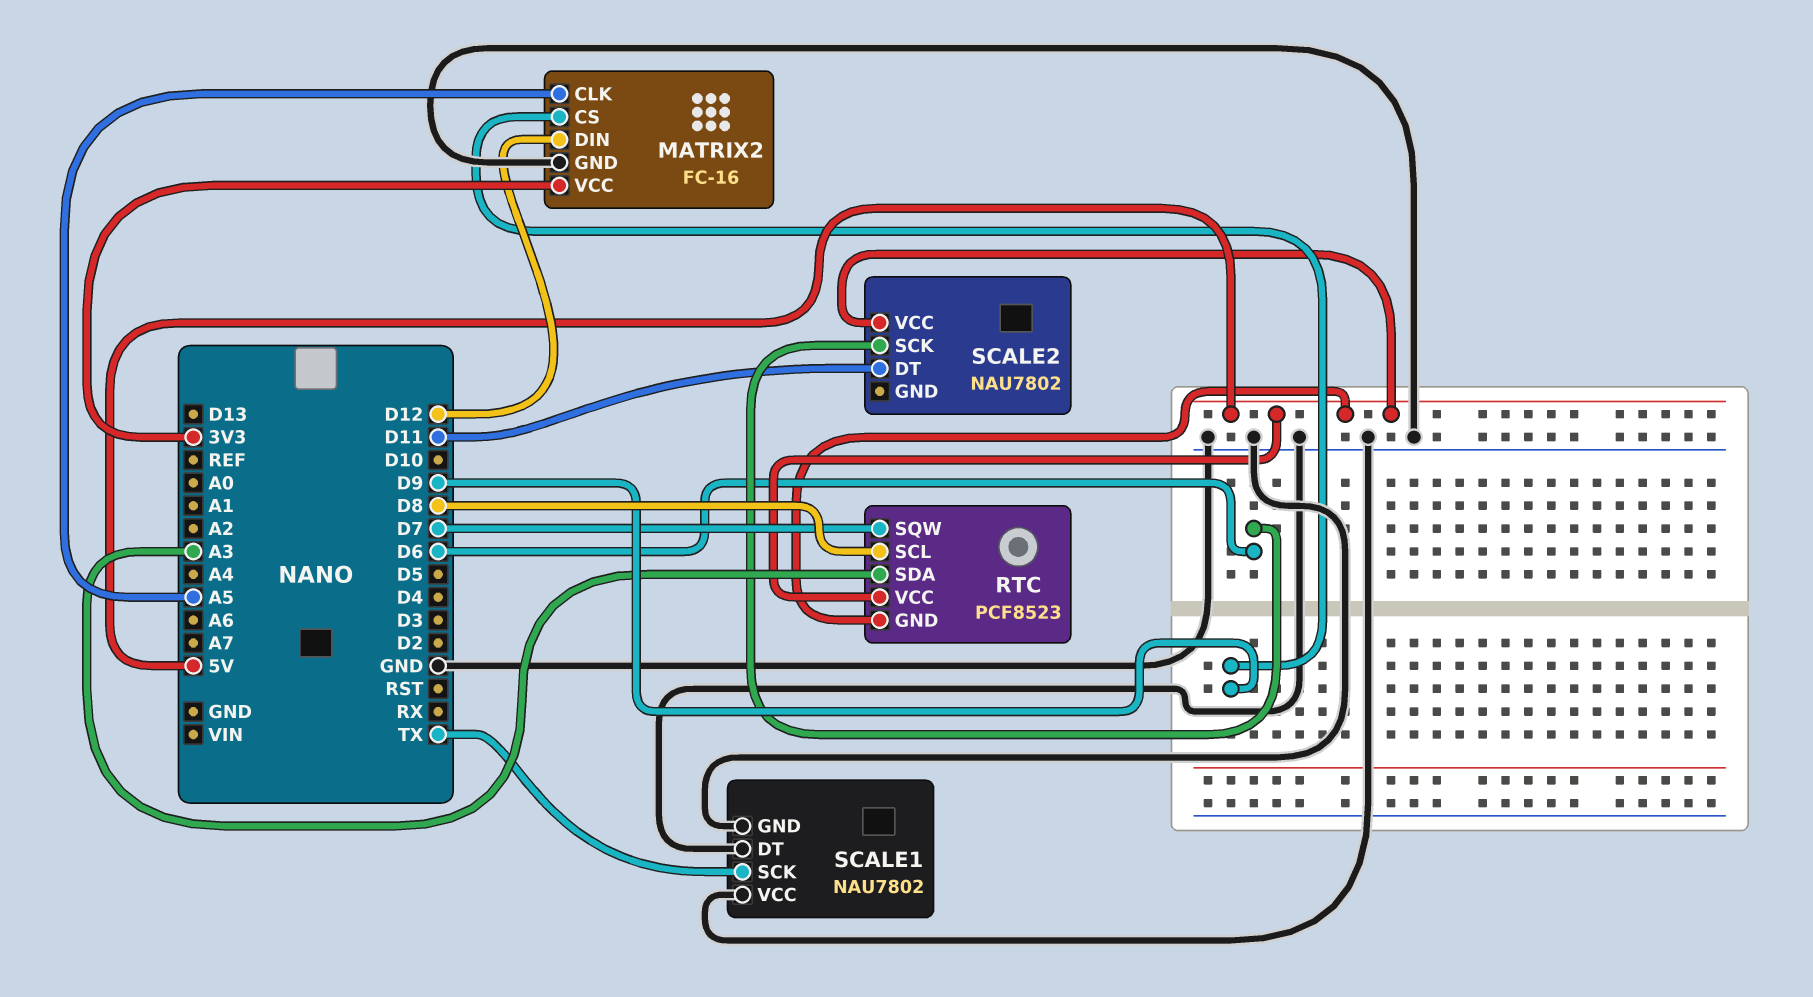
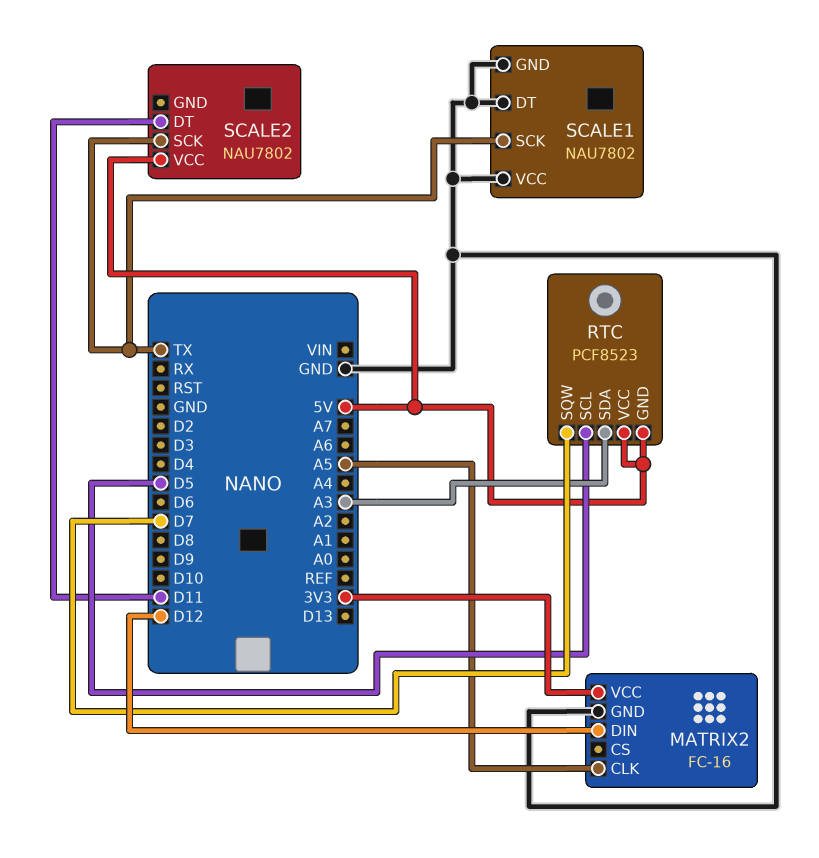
MATRIX2 pin CS: D9 -> none
RTC pin SCL: D8 -> D5
SCALE2 pin SCK: D6 -> TX

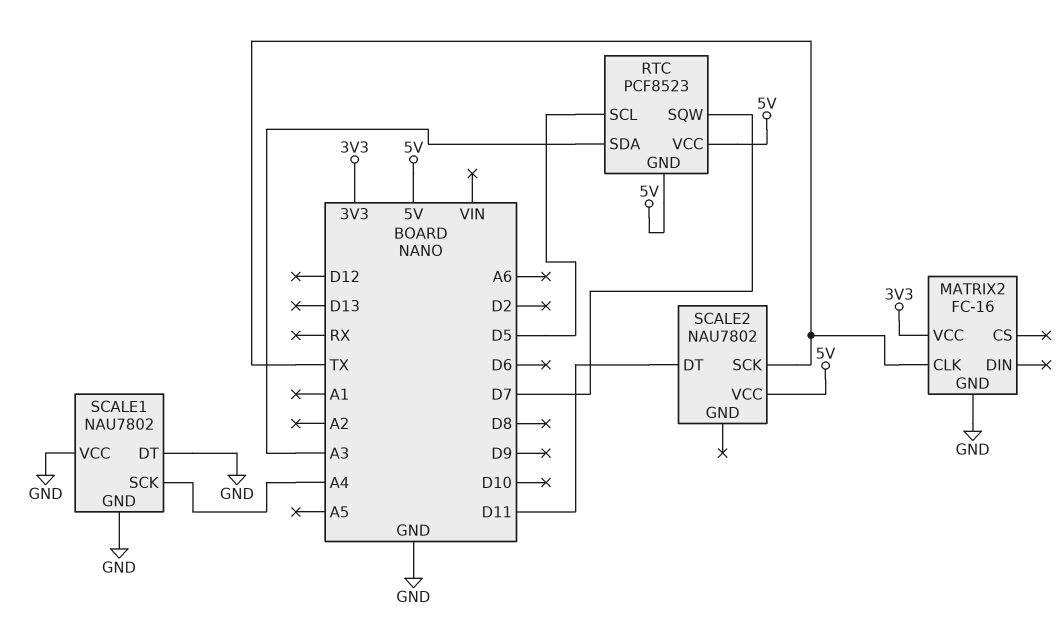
MATRIX2 pin CLK: A5 -> TX
MATRIX2 pin DIN: D12 -> none
SCALE1 pin SCK: TX -> A4

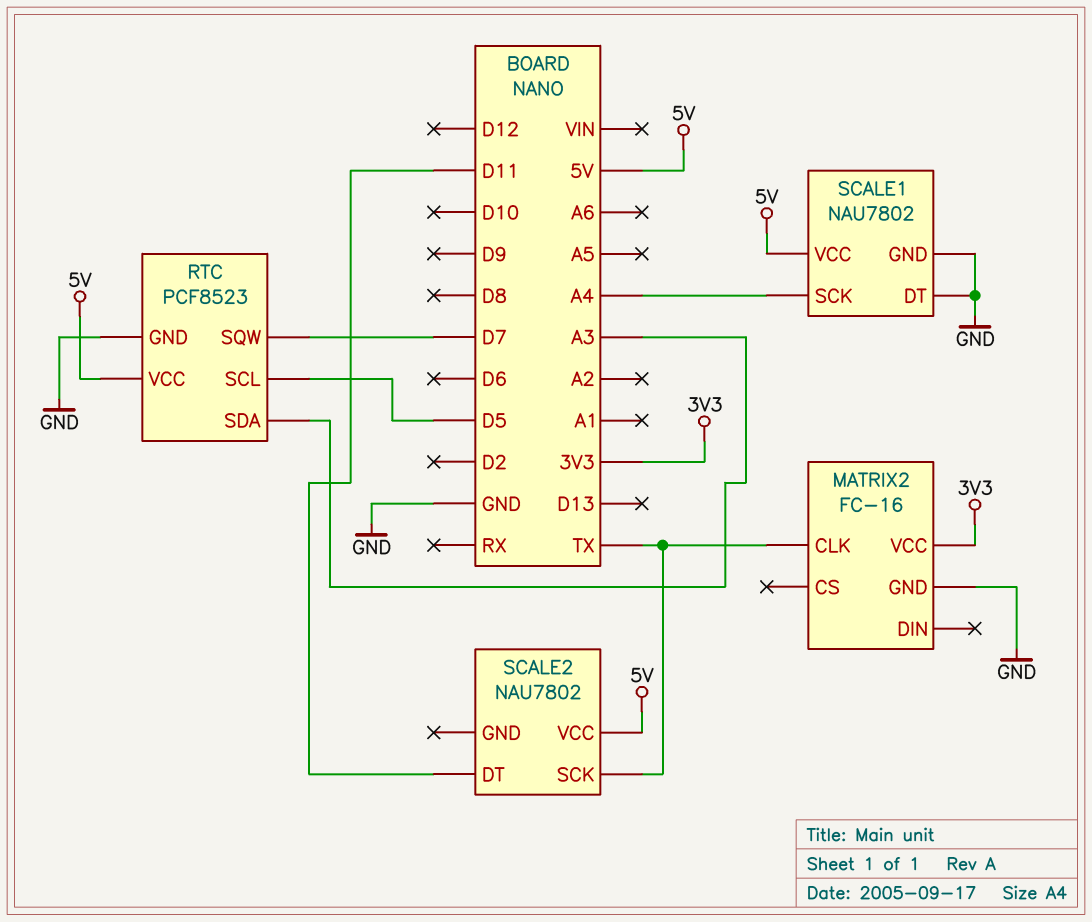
RTC pin GND: 5V -> GND
SCALE1 pin VCC: GND -> 5V

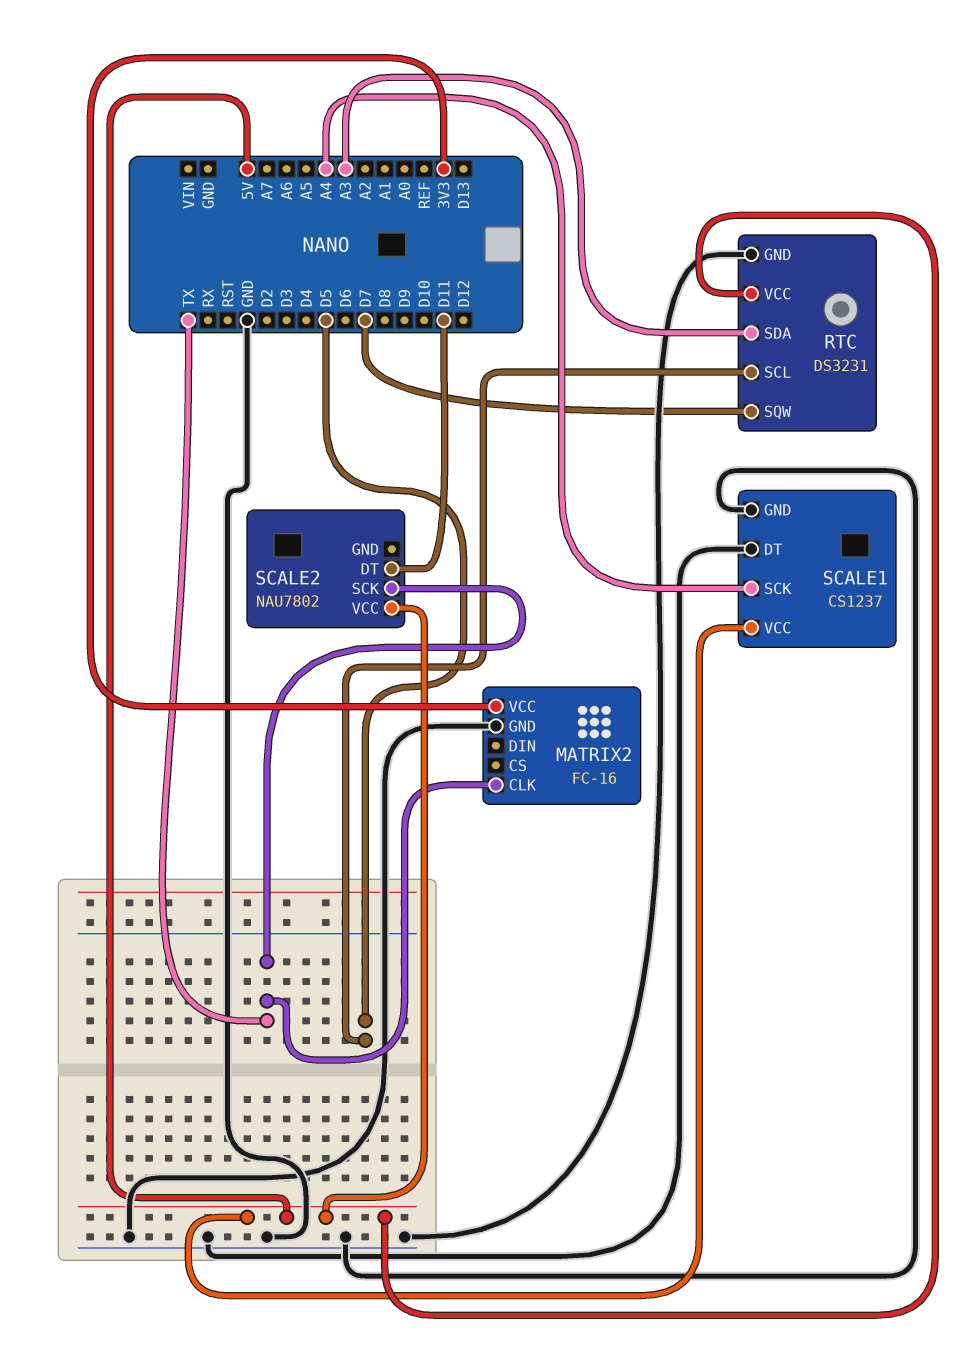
RTC: PCF8523 -> DS3231
SCALE1: NAU7802 -> CS1237

